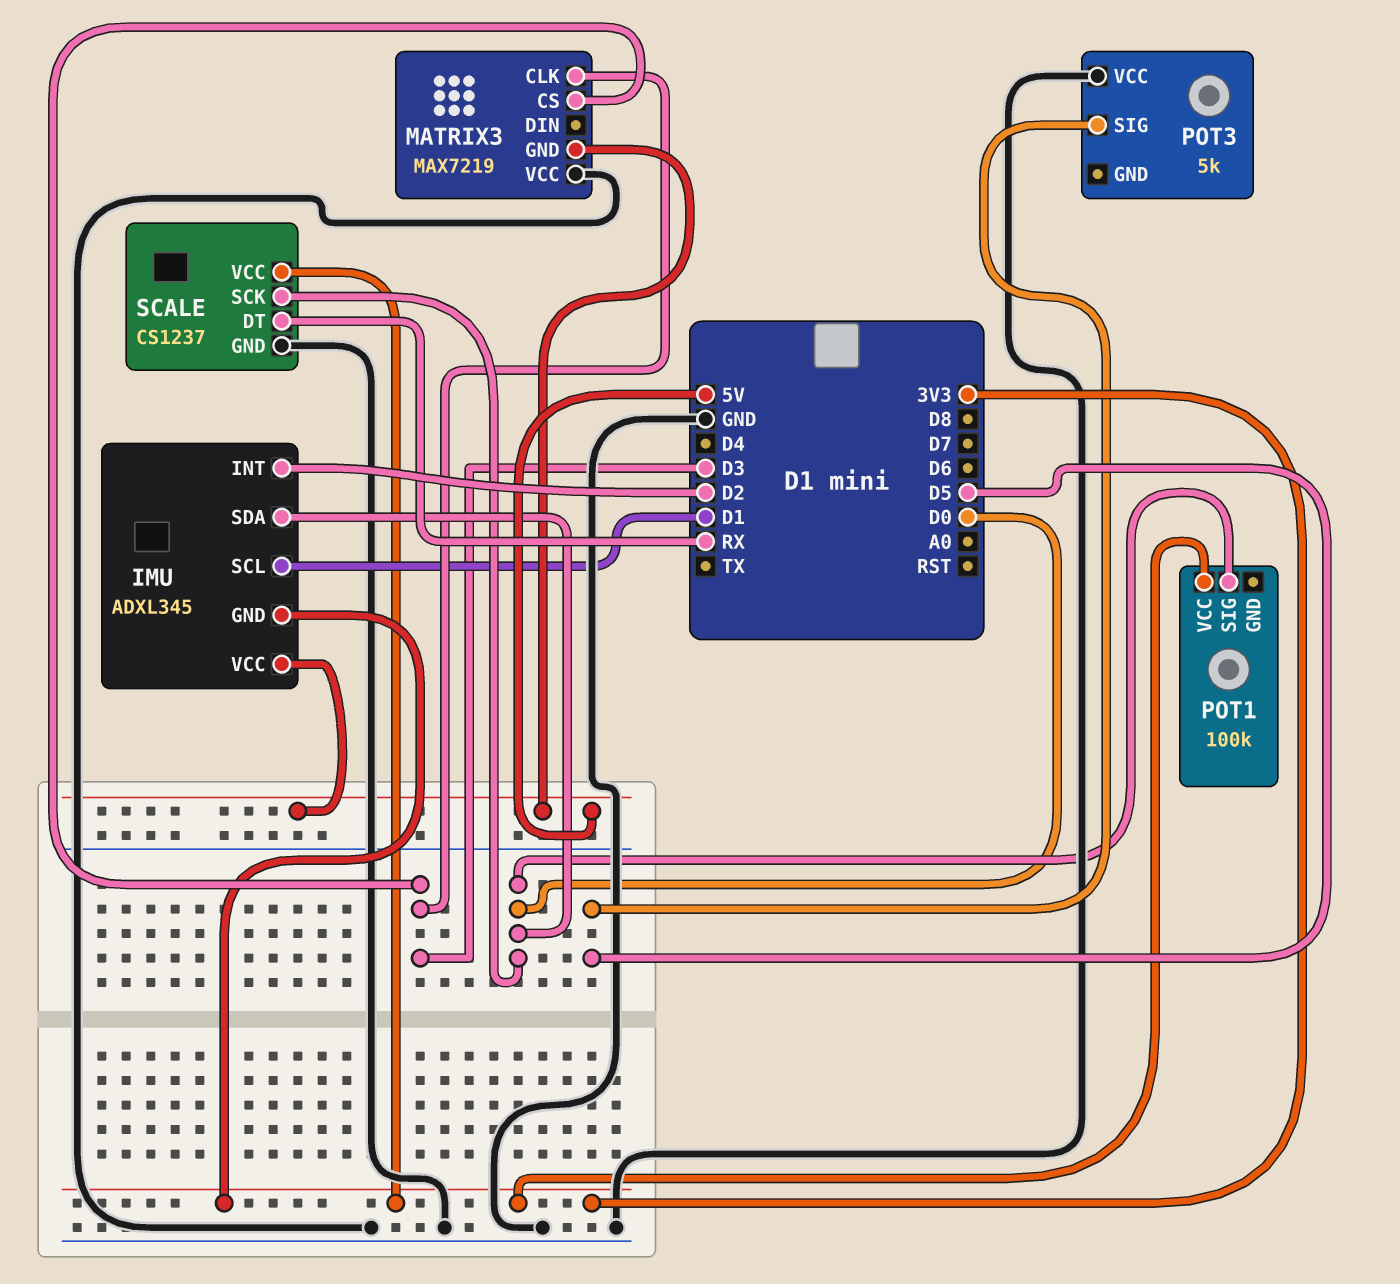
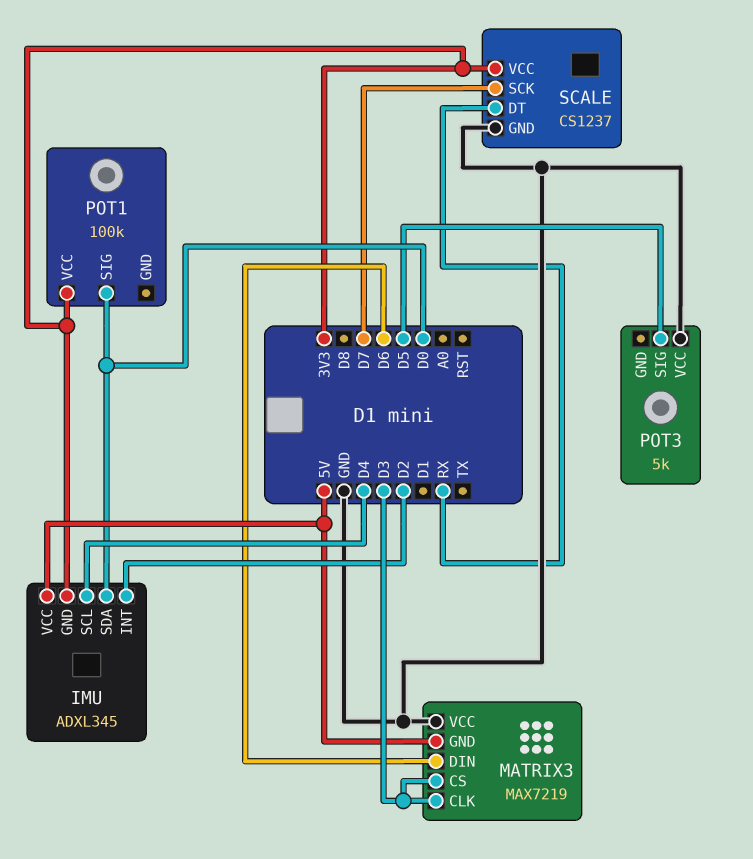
IMU pin SCL: D1 -> D4
MATRIX3 pin DIN: none -> D6
SCALE pin SCK: D0 -> D7

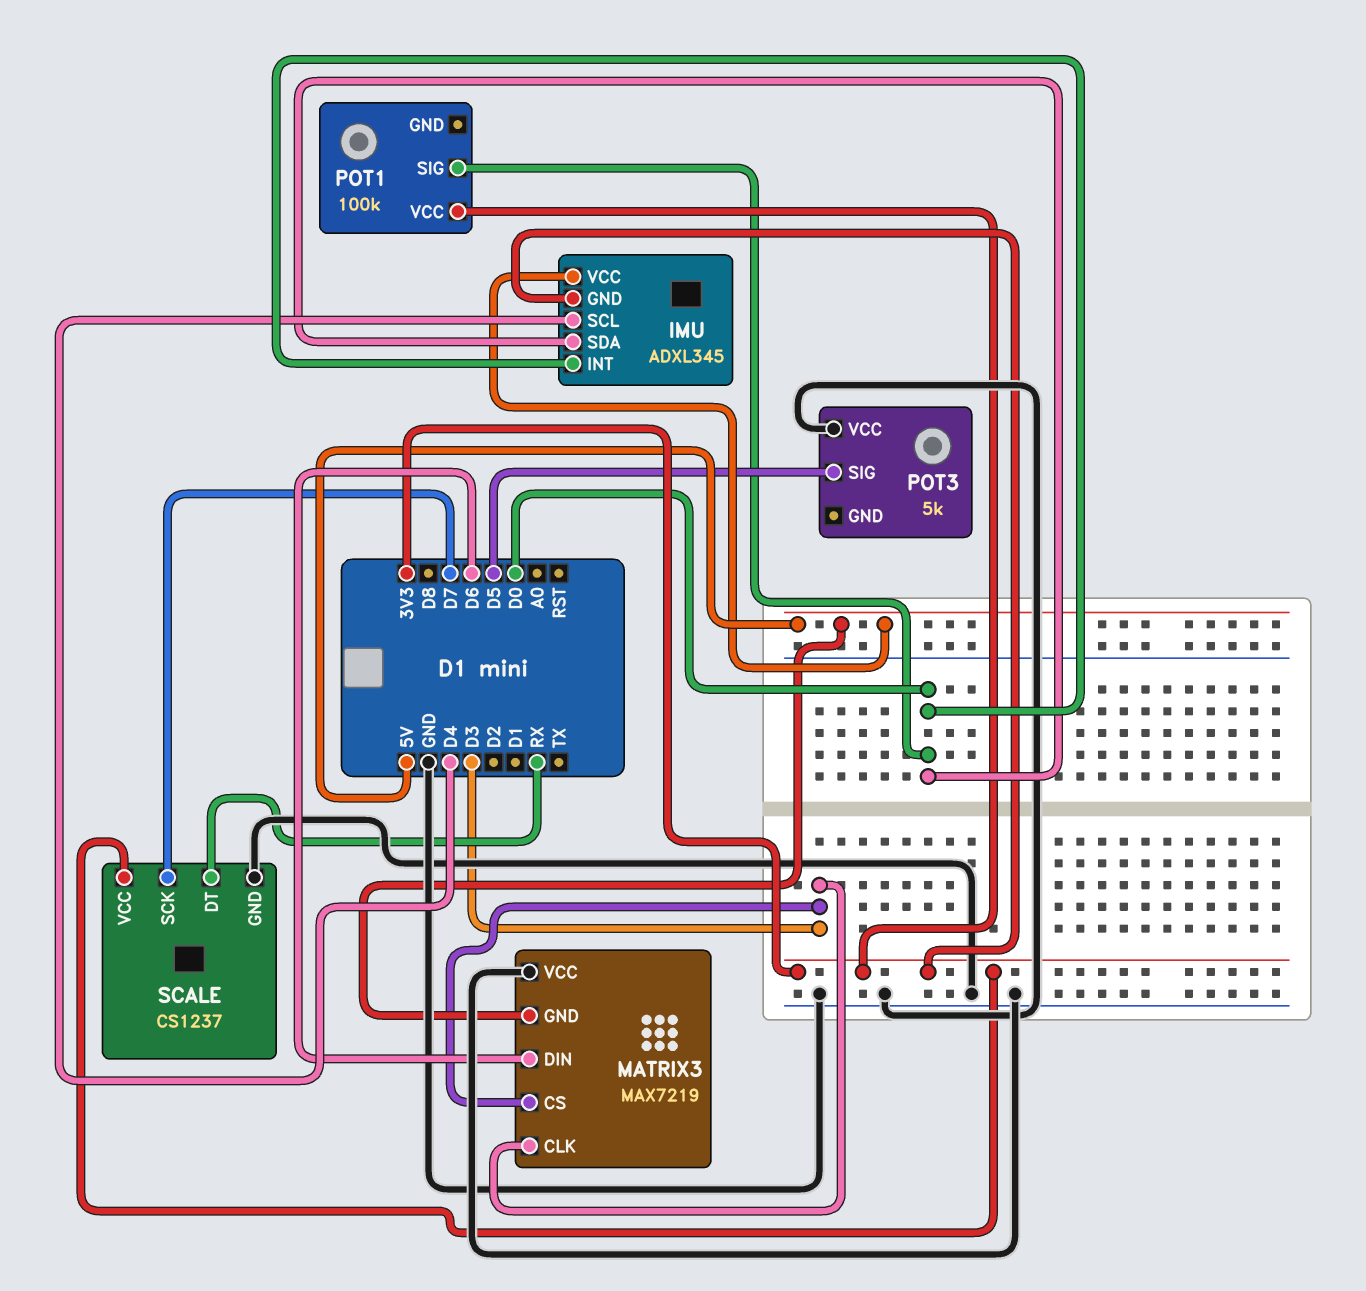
IMU pin INT: D2 -> D0

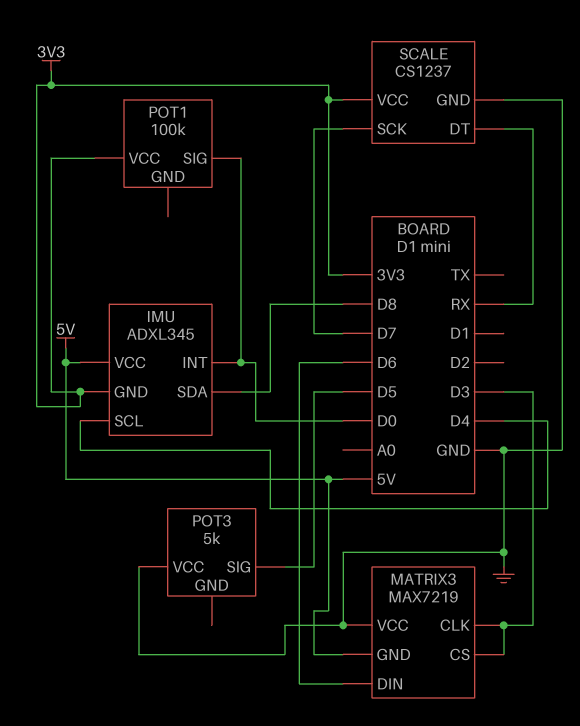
IMU pin SDA: D0 -> D8

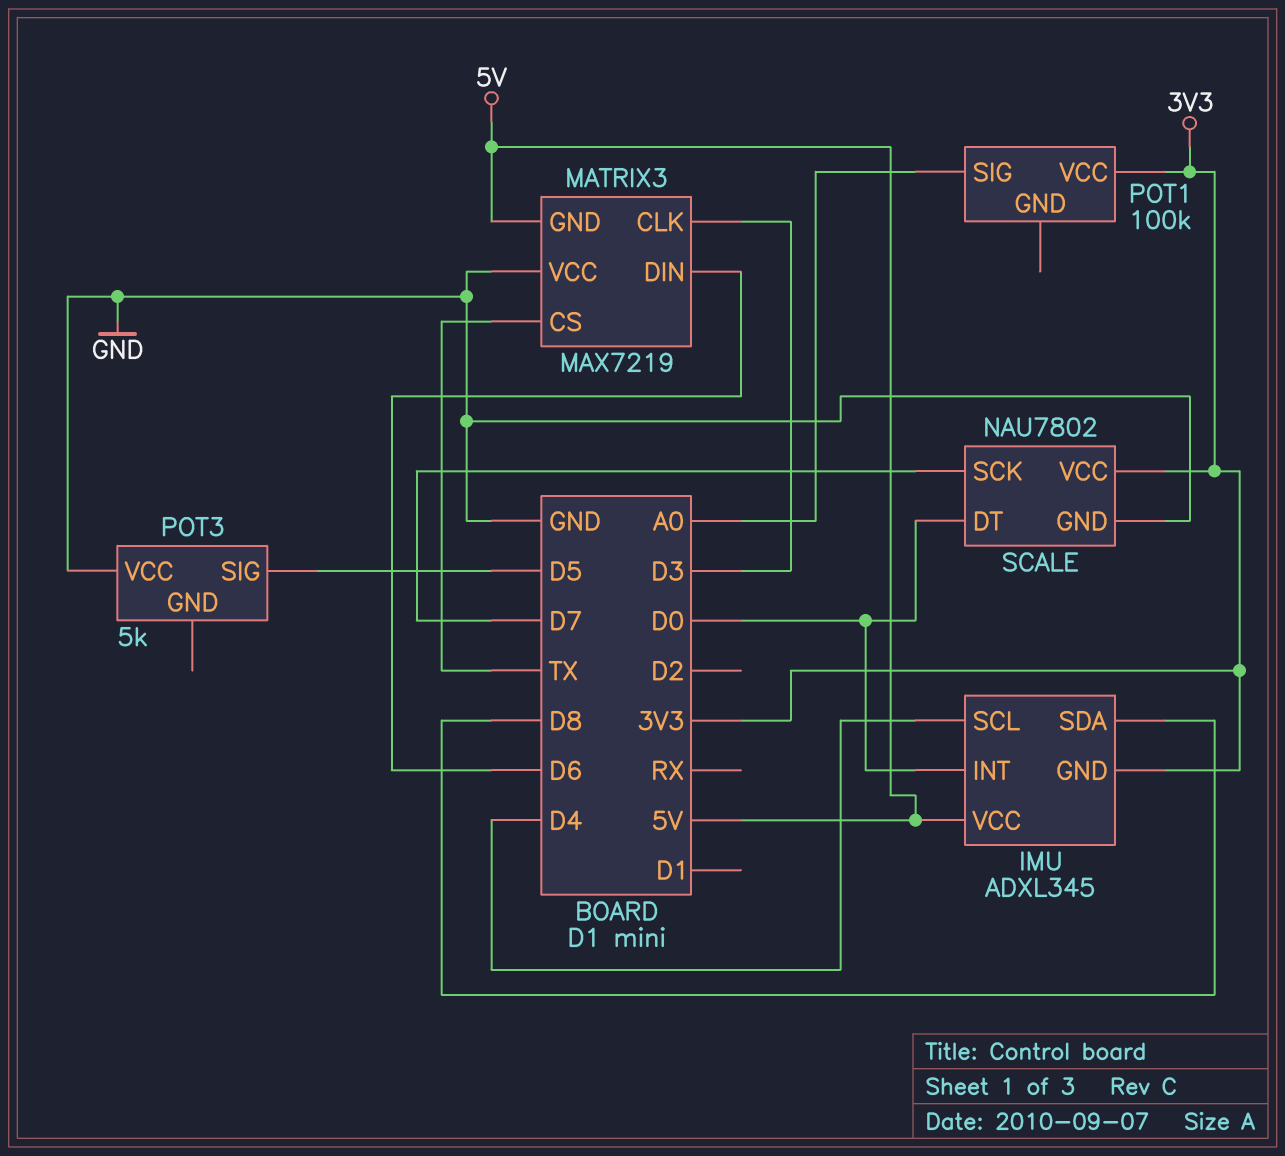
MATRIX3 pin CS: D3 -> TX
POT1 pin SIG: D0 -> A0
SCALE: CS1237 -> NAU7802
SCALE pin DT: RX -> D0

